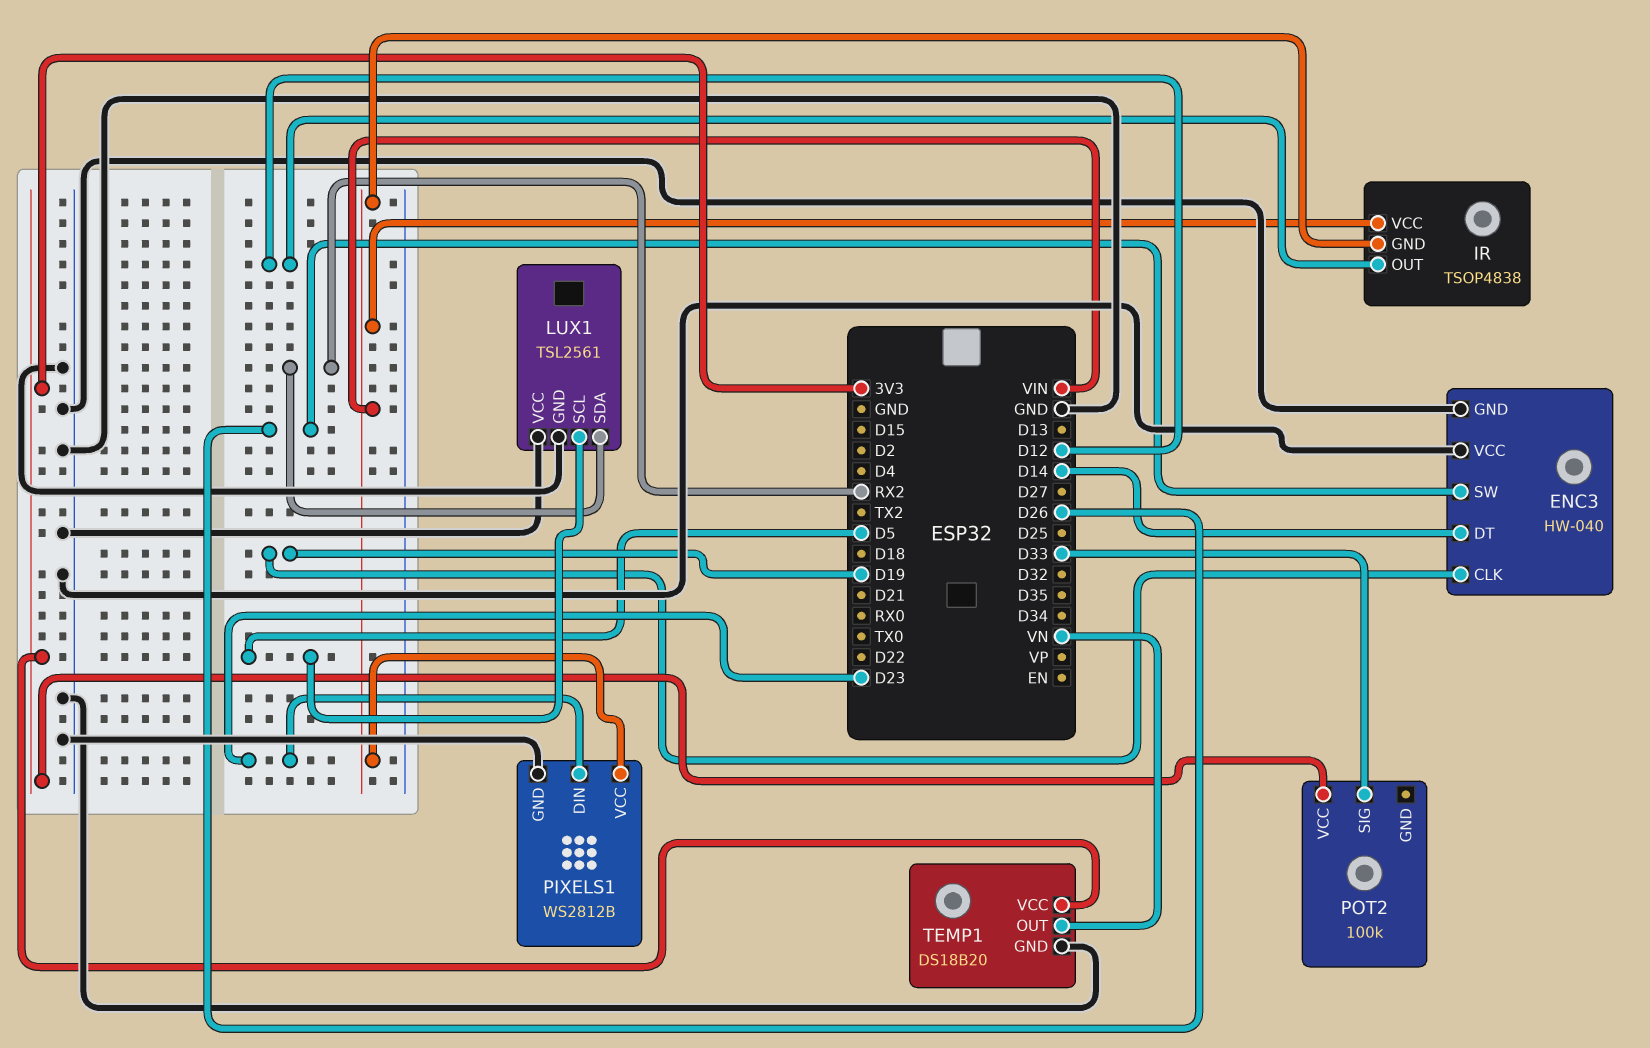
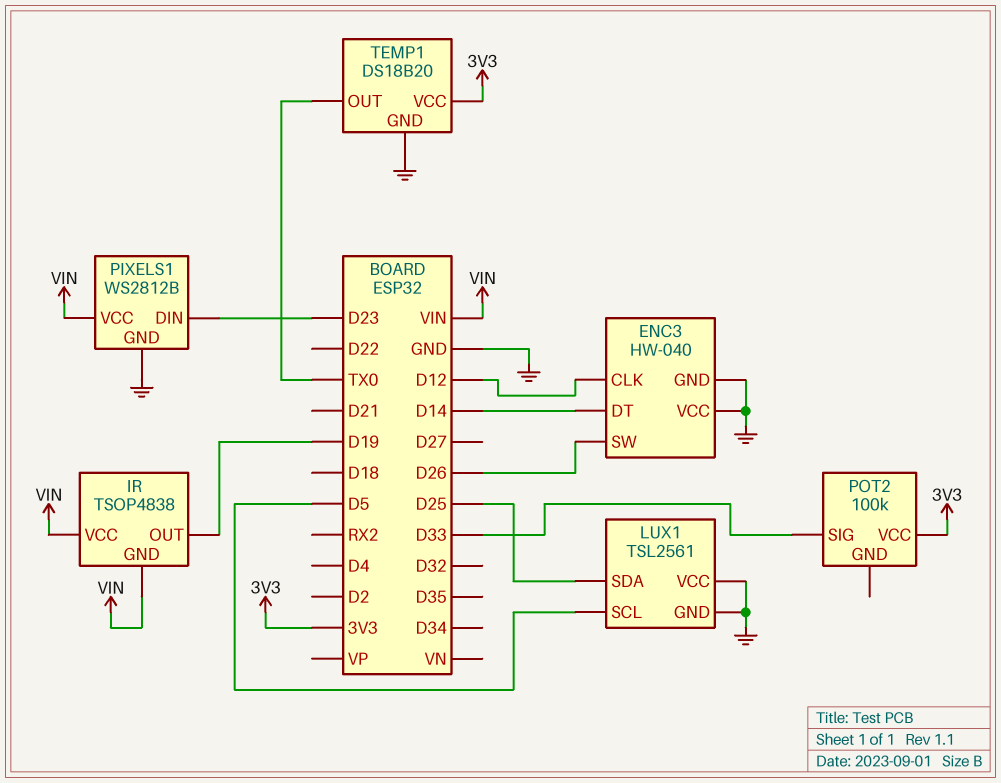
ENC3 pin CLK: D19 -> D12
IR pin OUT: D12 -> D19
LUX1 pin SDA: RX2 -> D25
TEMP1 pin OUT: VN -> TX0

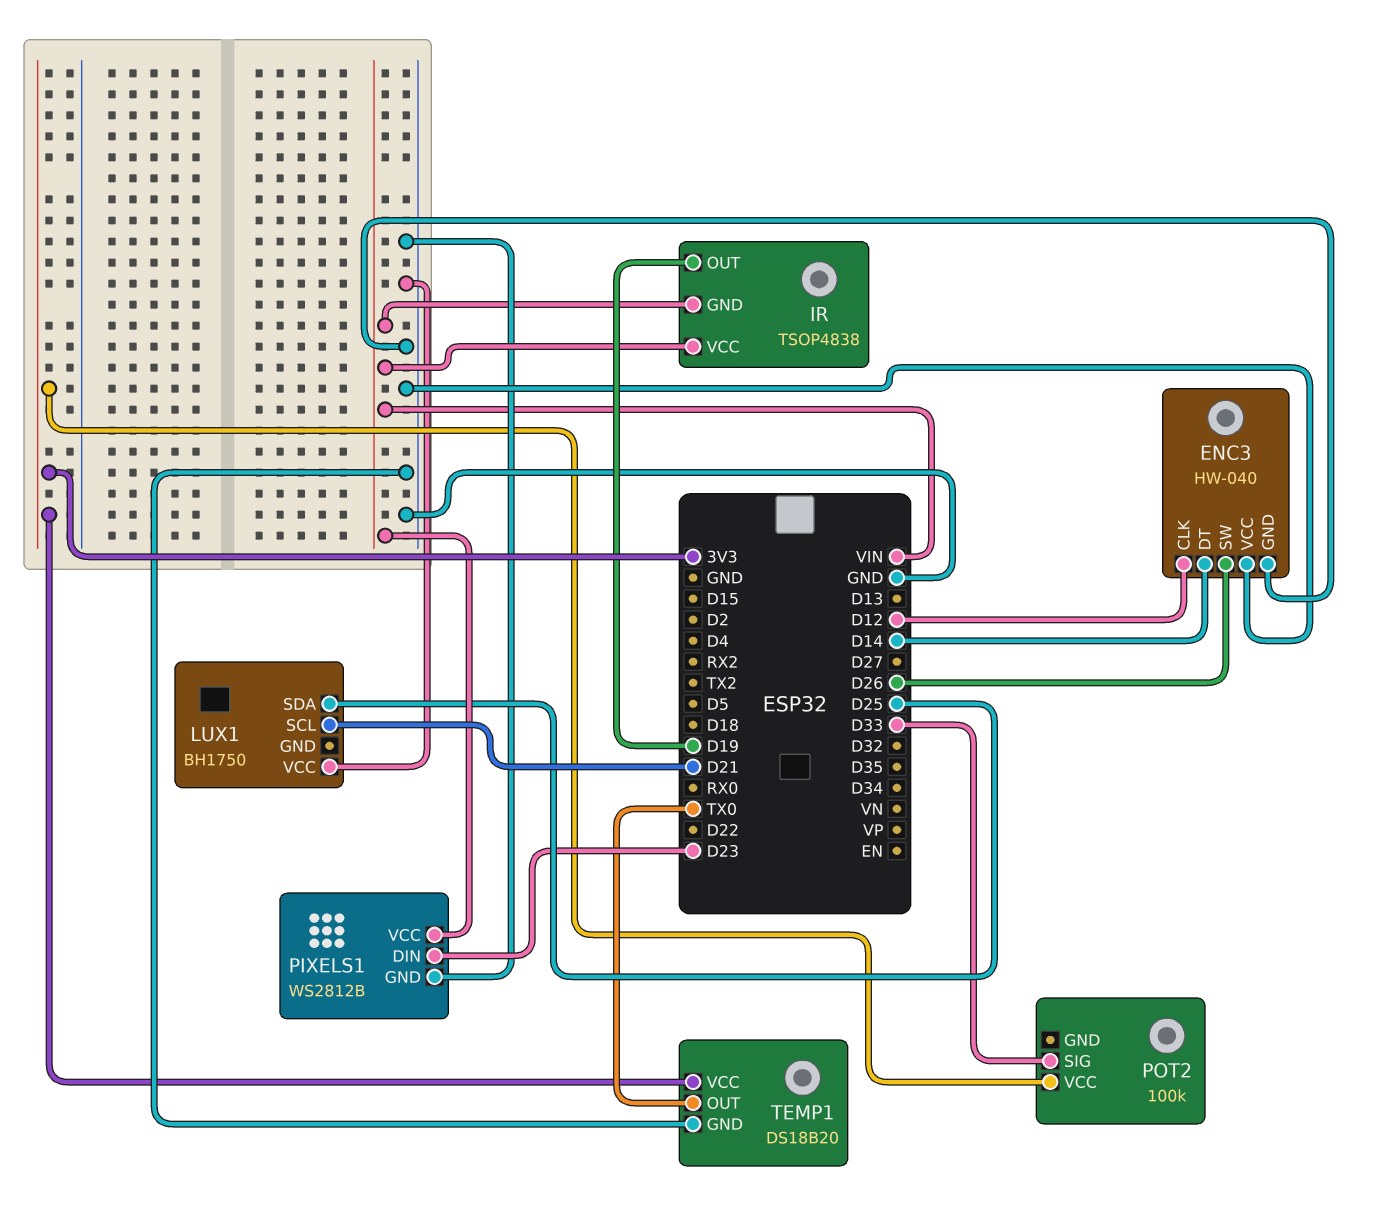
LUX1: TSL2561 -> BH1750
LUX1 pin GND: GND -> none
LUX1 pin SCL: D5 -> D21

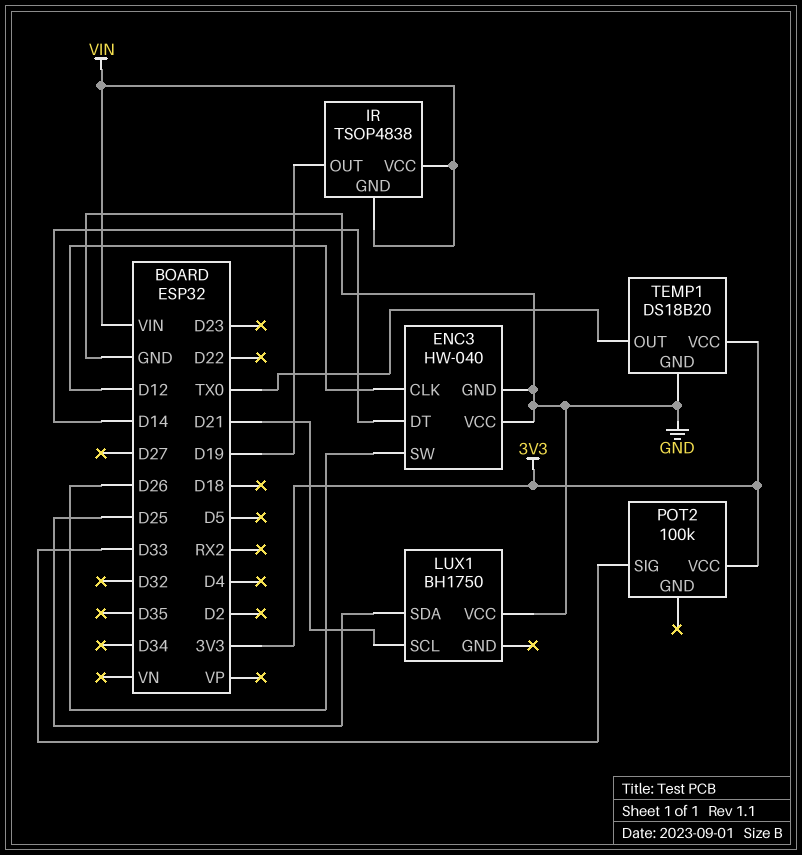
PIXELS1: WS2812B -> none
PIXELS1 pin DIN: D23 -> none
PIXELS1 pin GND: GND -> none
PIXELS1 pin VCC: VIN -> none

